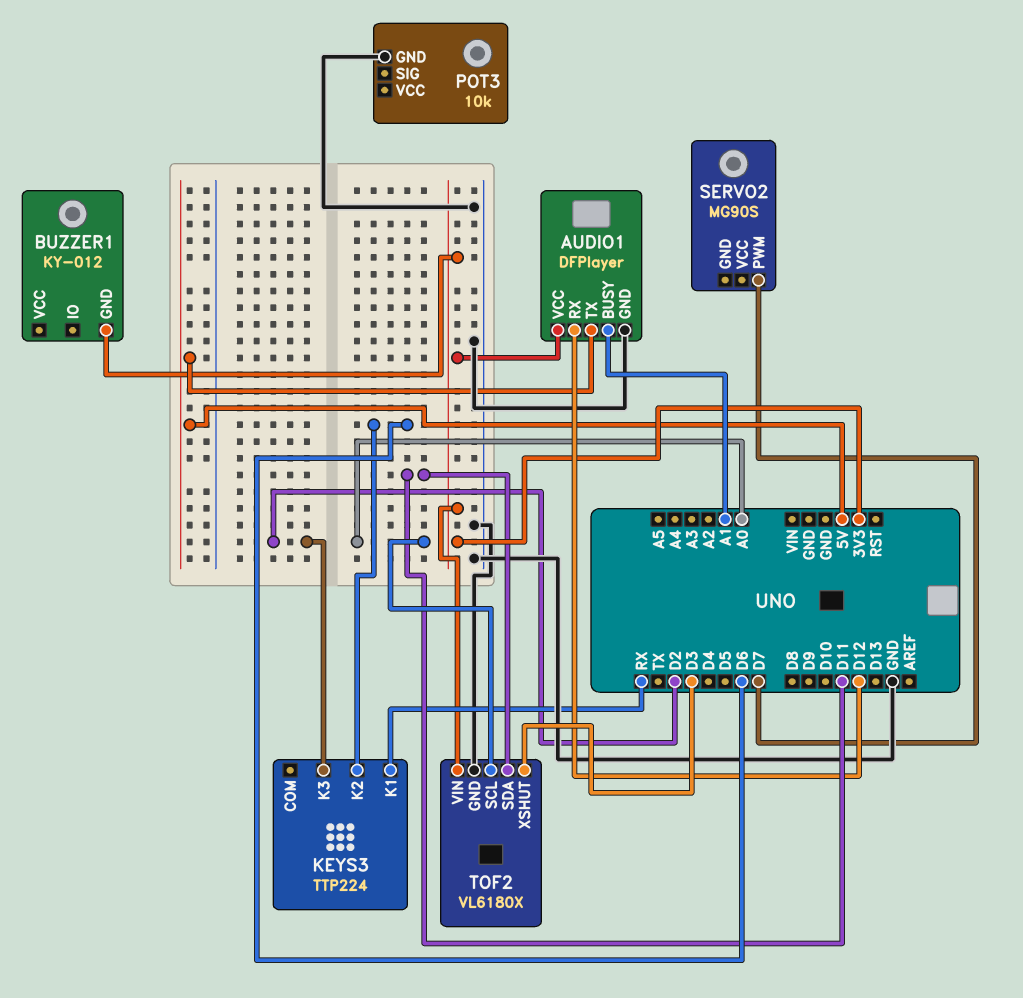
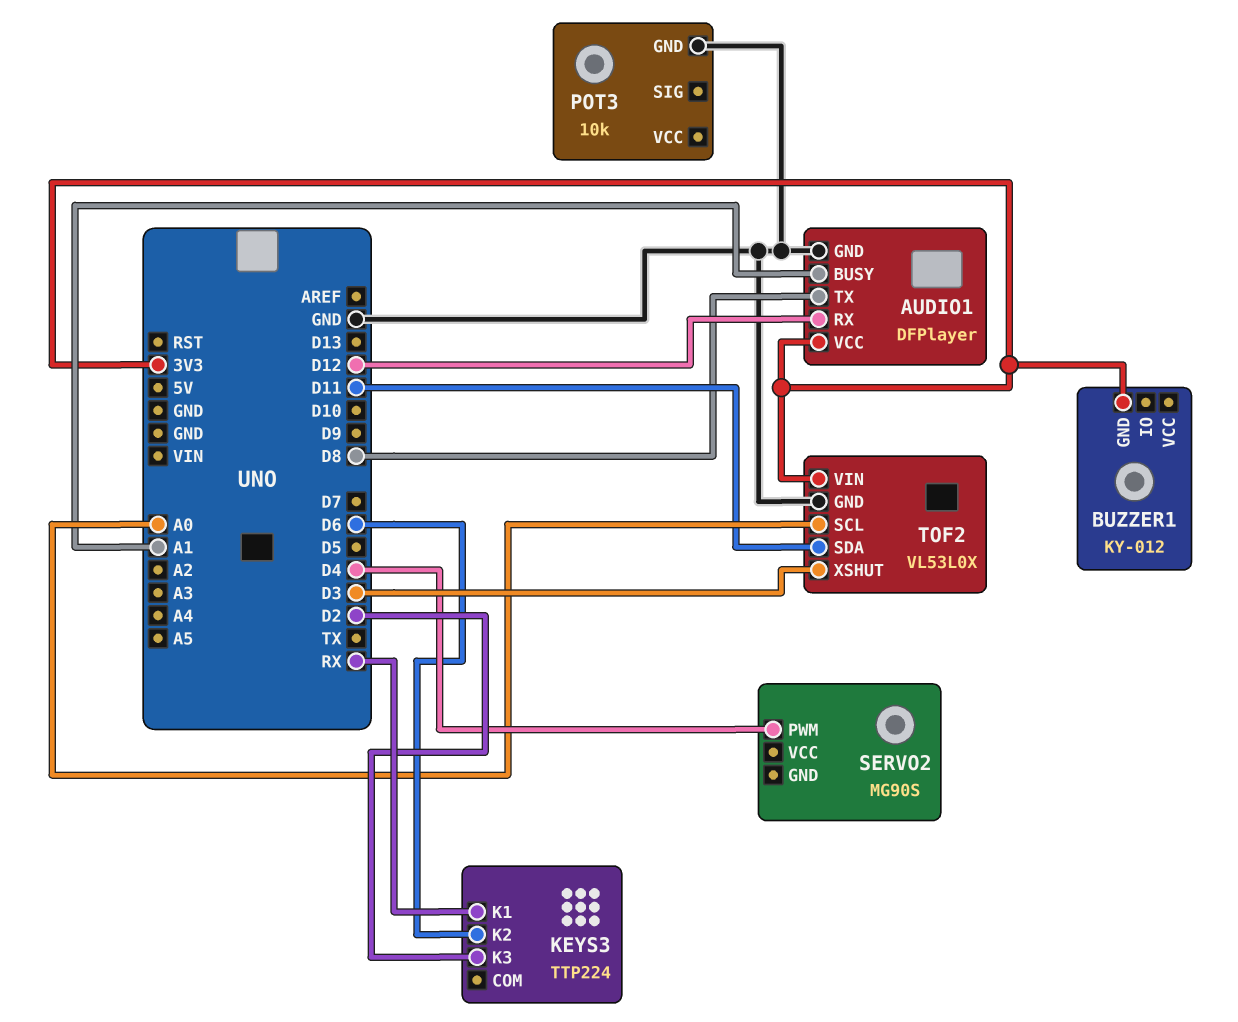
AUDIO1 pin TX: 5V -> D8
SERVO2 pin PWM: D7 -> D4
TOF2: VL6180X -> VL53L0X

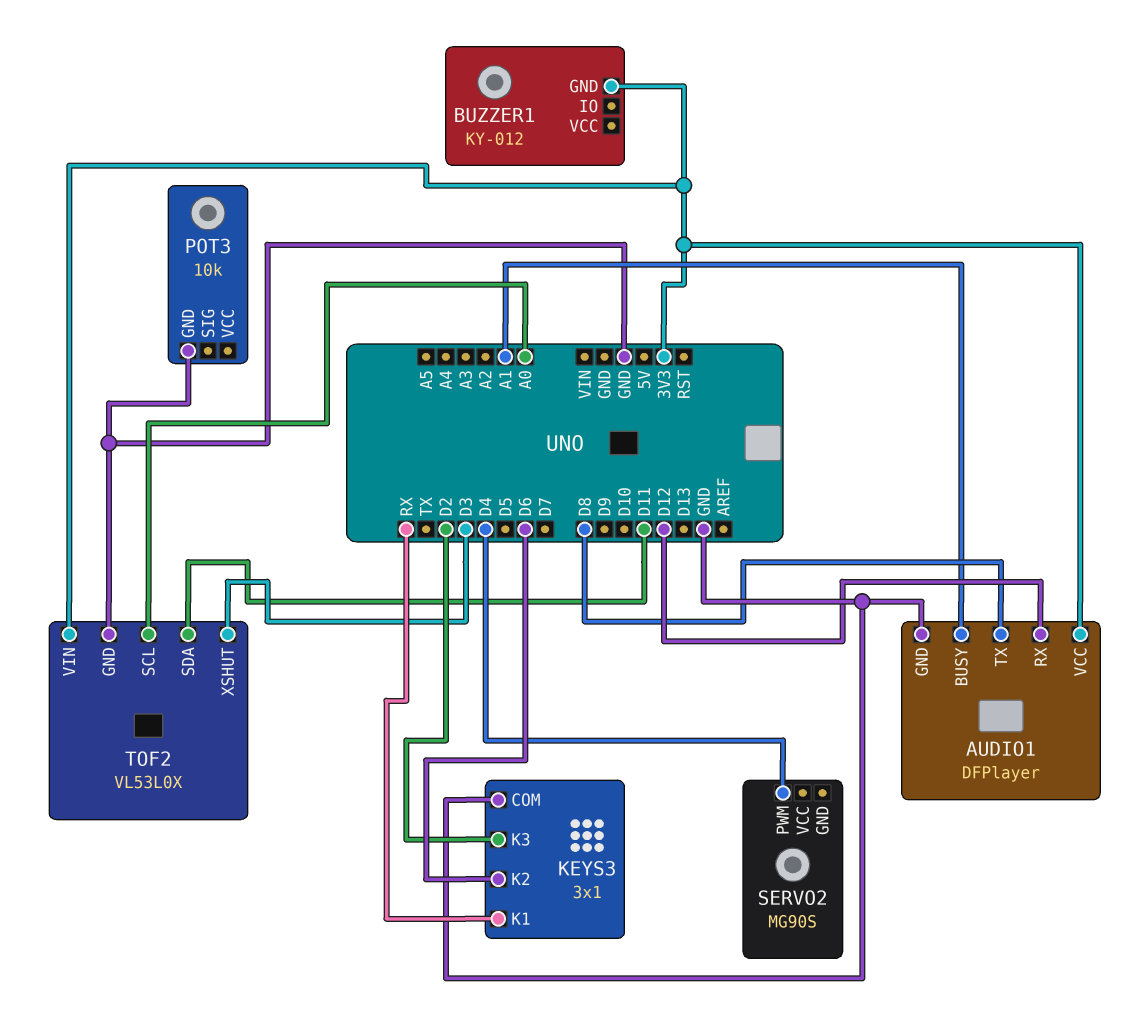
KEYS3: TTP224 -> 3x1
KEYS3 pin COM: none -> GND

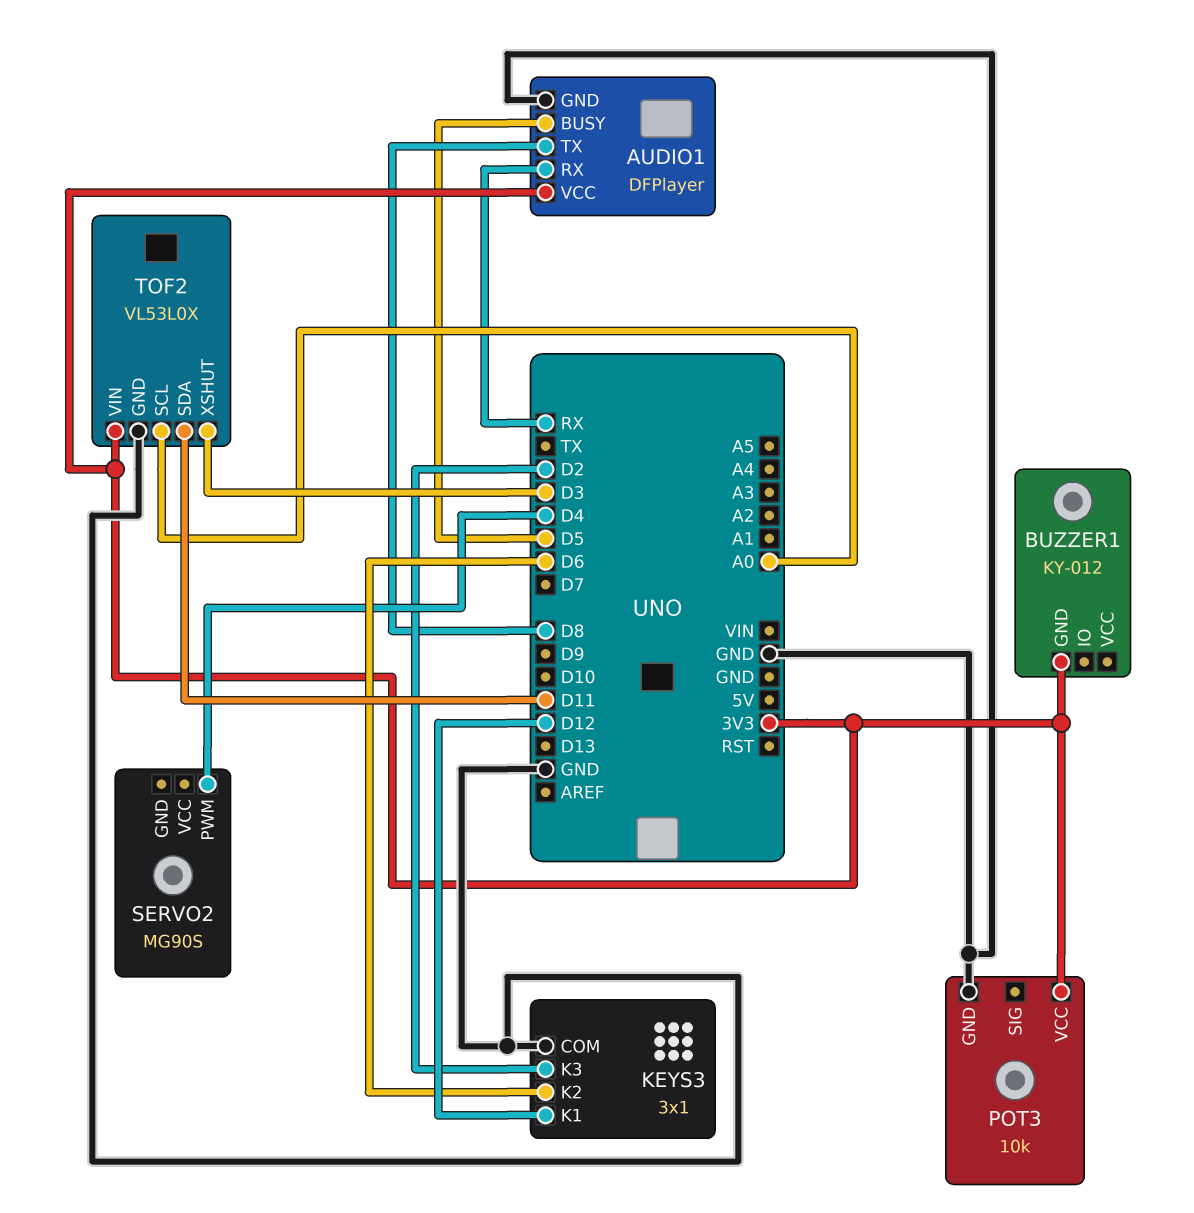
AUDIO1 pin BUSY: A1 -> D5
AUDIO1 pin RX: D12 -> RX
KEYS3 pin K1: RX -> D12
POT3 pin VCC: none -> 3V3

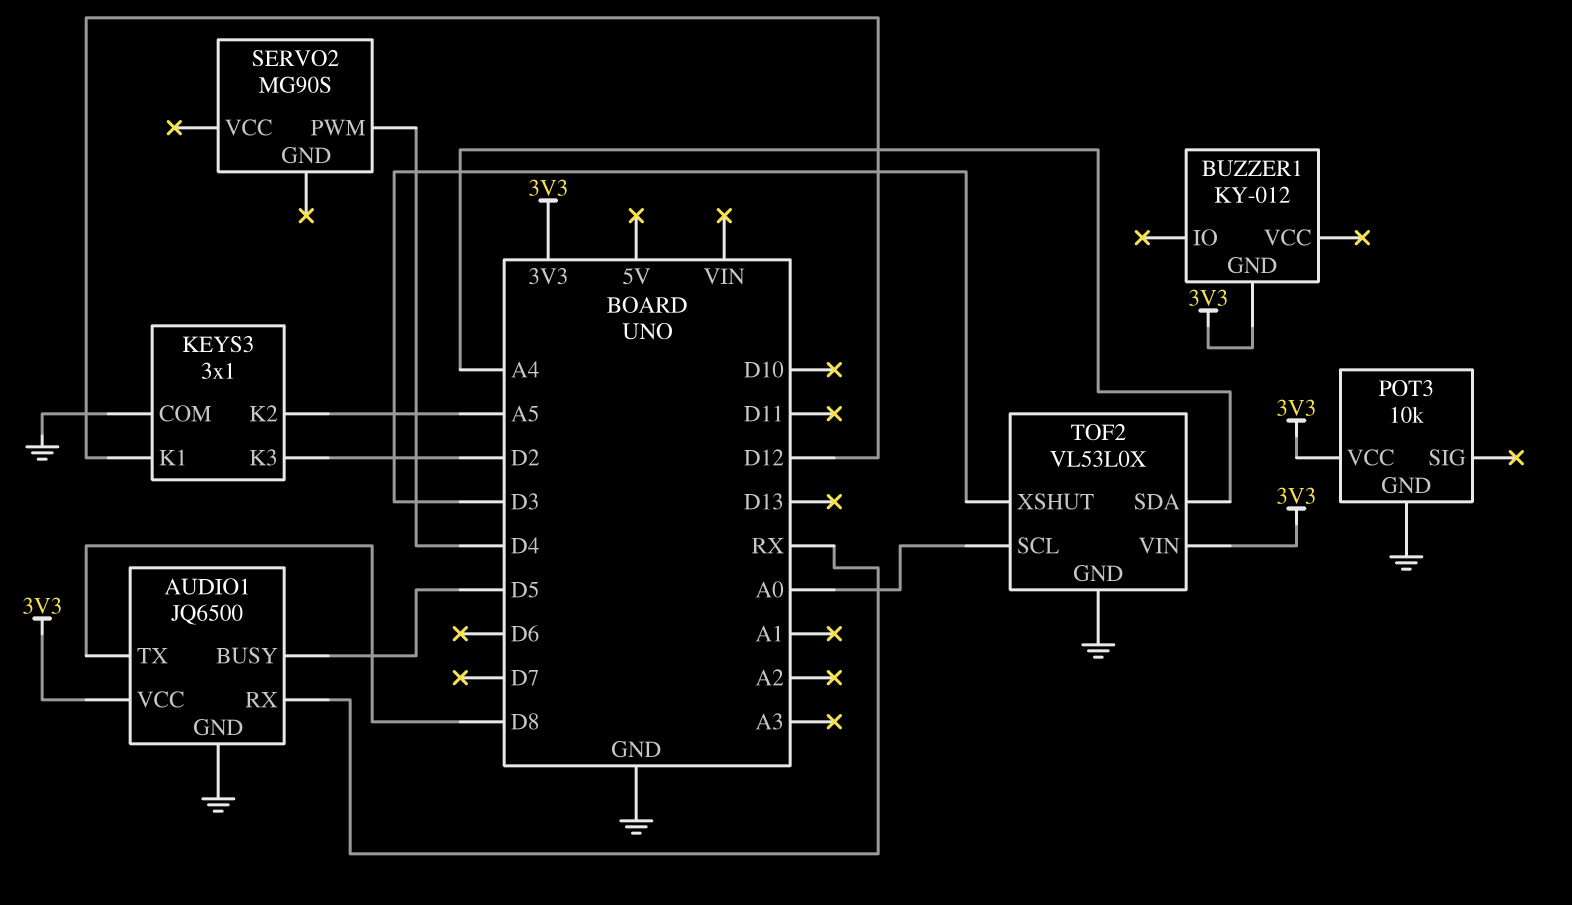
AUDIO1: DFPlayer -> JQ6500
KEYS3 pin K2: D6 -> A5
TOF2 pin SDA: D11 -> A4

